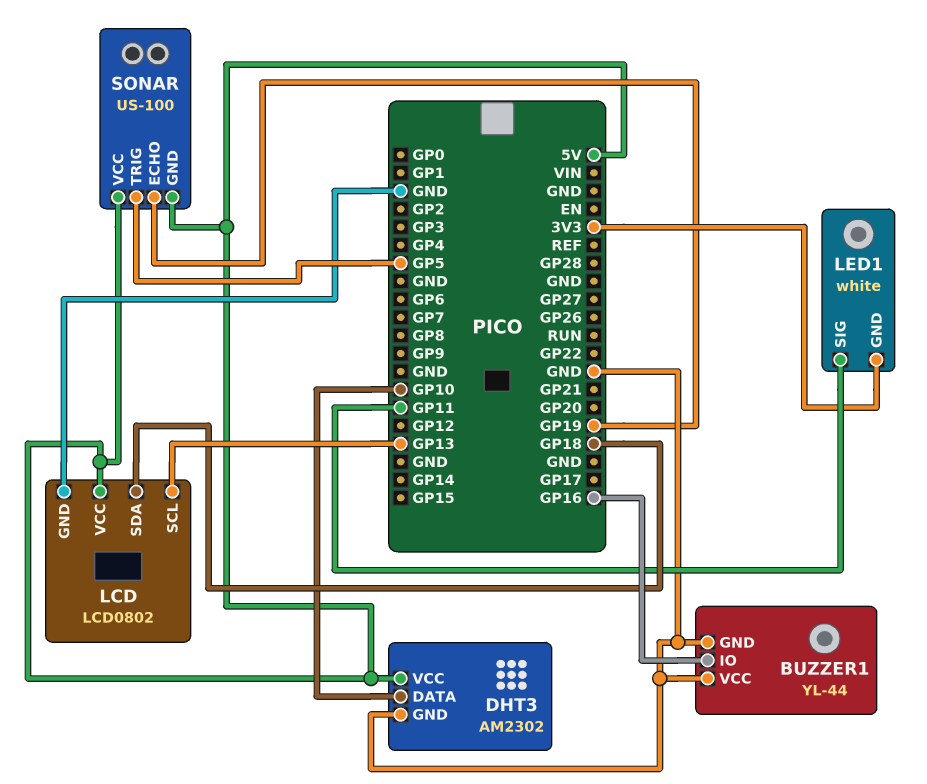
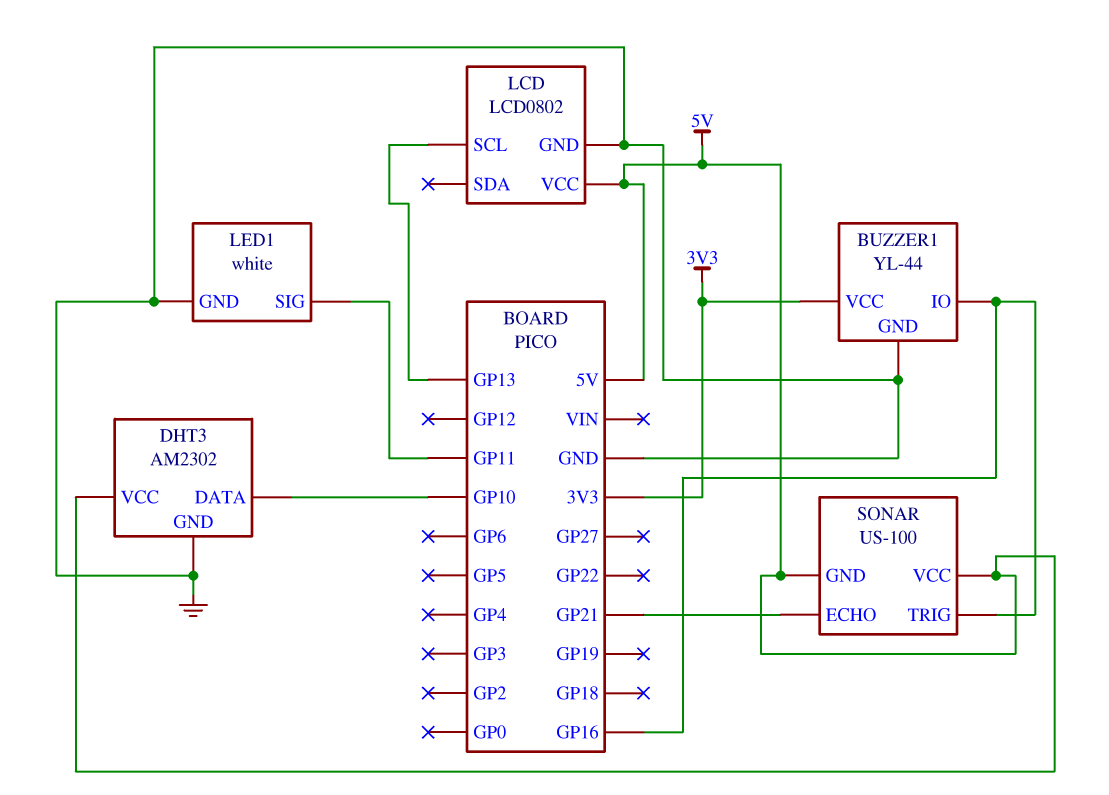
BUZZER1 pin VCC: GND -> 3V3
LCD pin SDA: GP18 -> none
LED1 pin GND: 3V3 -> GND
SONAR pin ECHO: GP19 -> GP21
SONAR pin TRIG: GP5 -> GP16

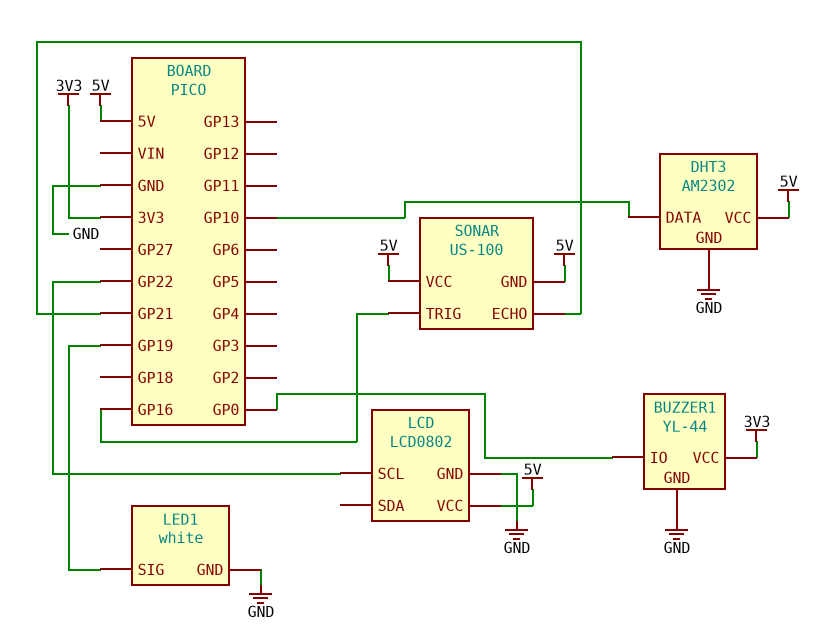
BUZZER1 pin IO: GP16 -> GP0
LCD pin SCL: GP13 -> GP22
LED1 pin SIG: GP11 -> GP19

